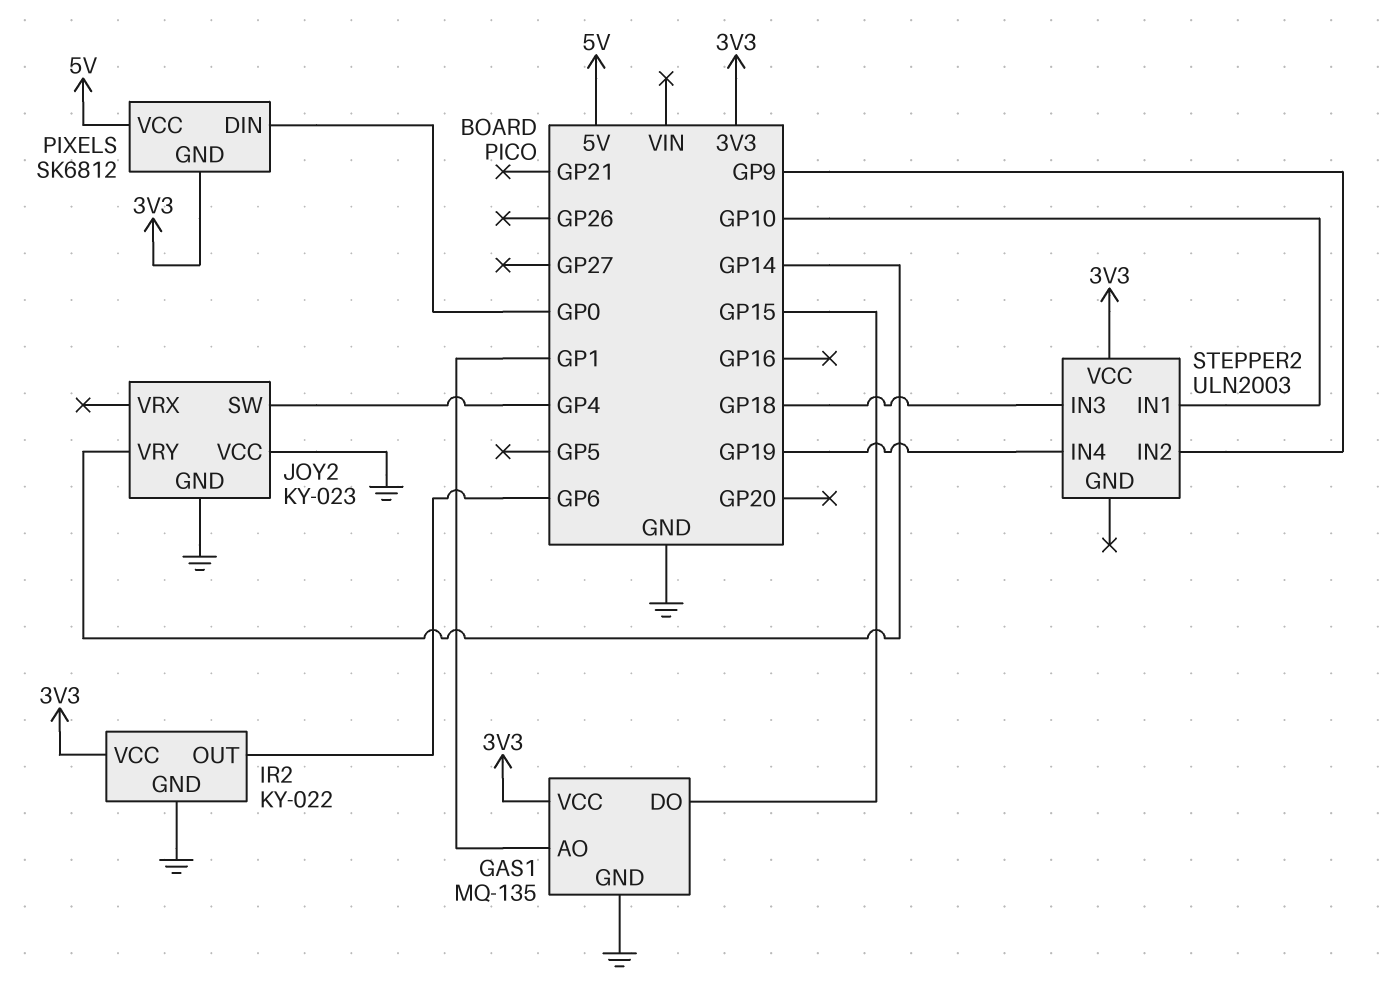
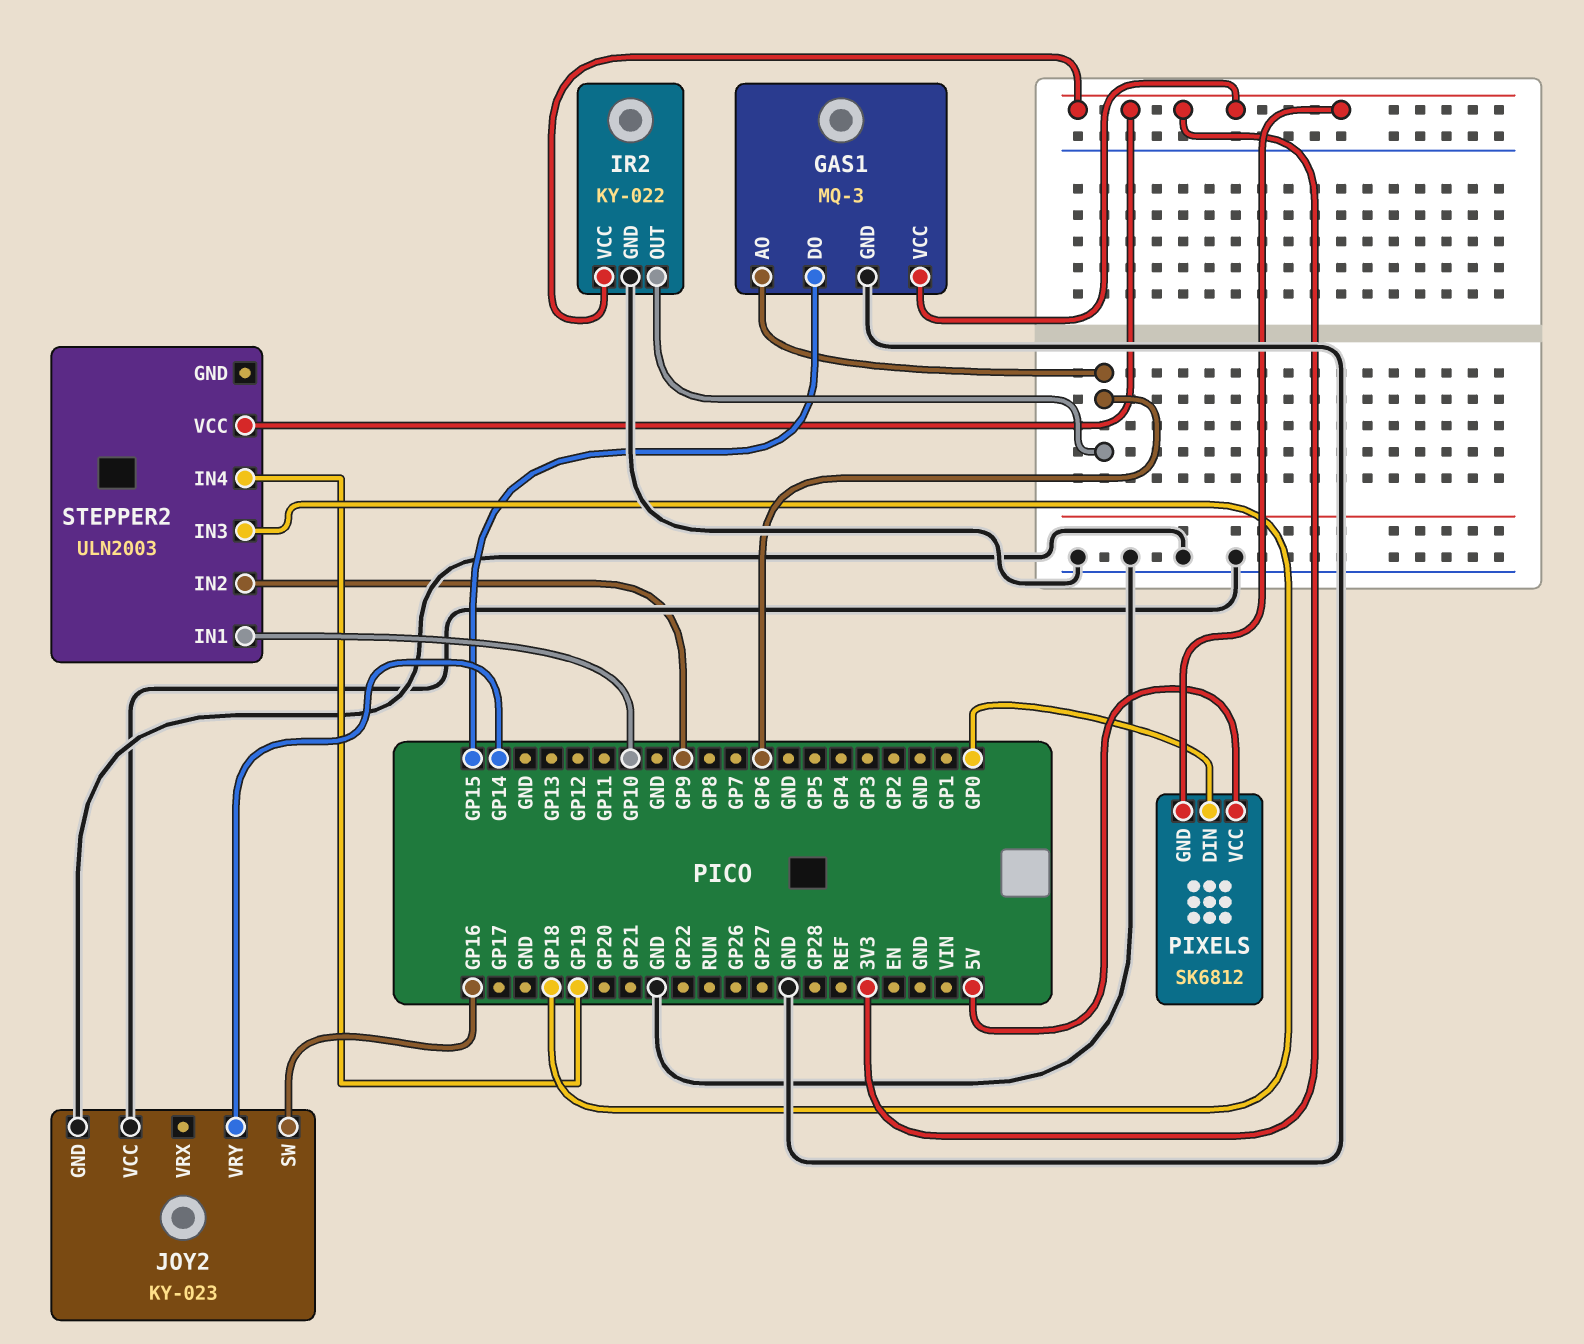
GAS1: MQ-135 -> MQ-3
GAS1 pin AO: GP1 -> GP6
JOY2 pin SW: GP4 -> GP16

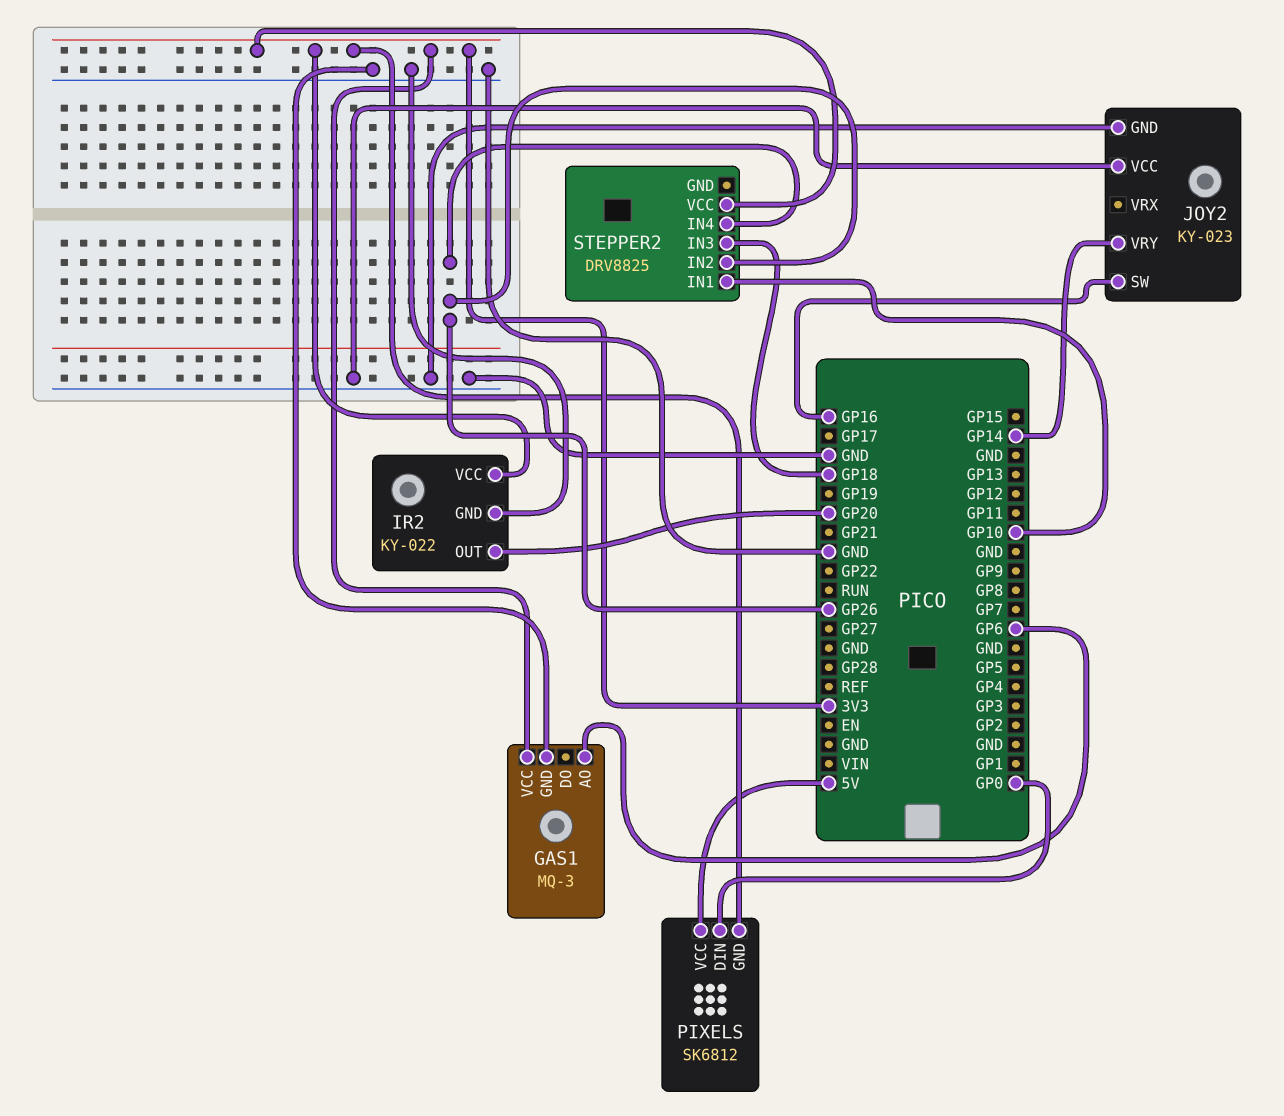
GAS1 pin DO: GP15 -> none
IR2 pin OUT: GP6 -> GP20
STEPPER2: ULN2003 -> DRV8825
STEPPER2 pin IN2: GP9 -> GP26
STEPPER2 pin IN4: GP19 -> GP26

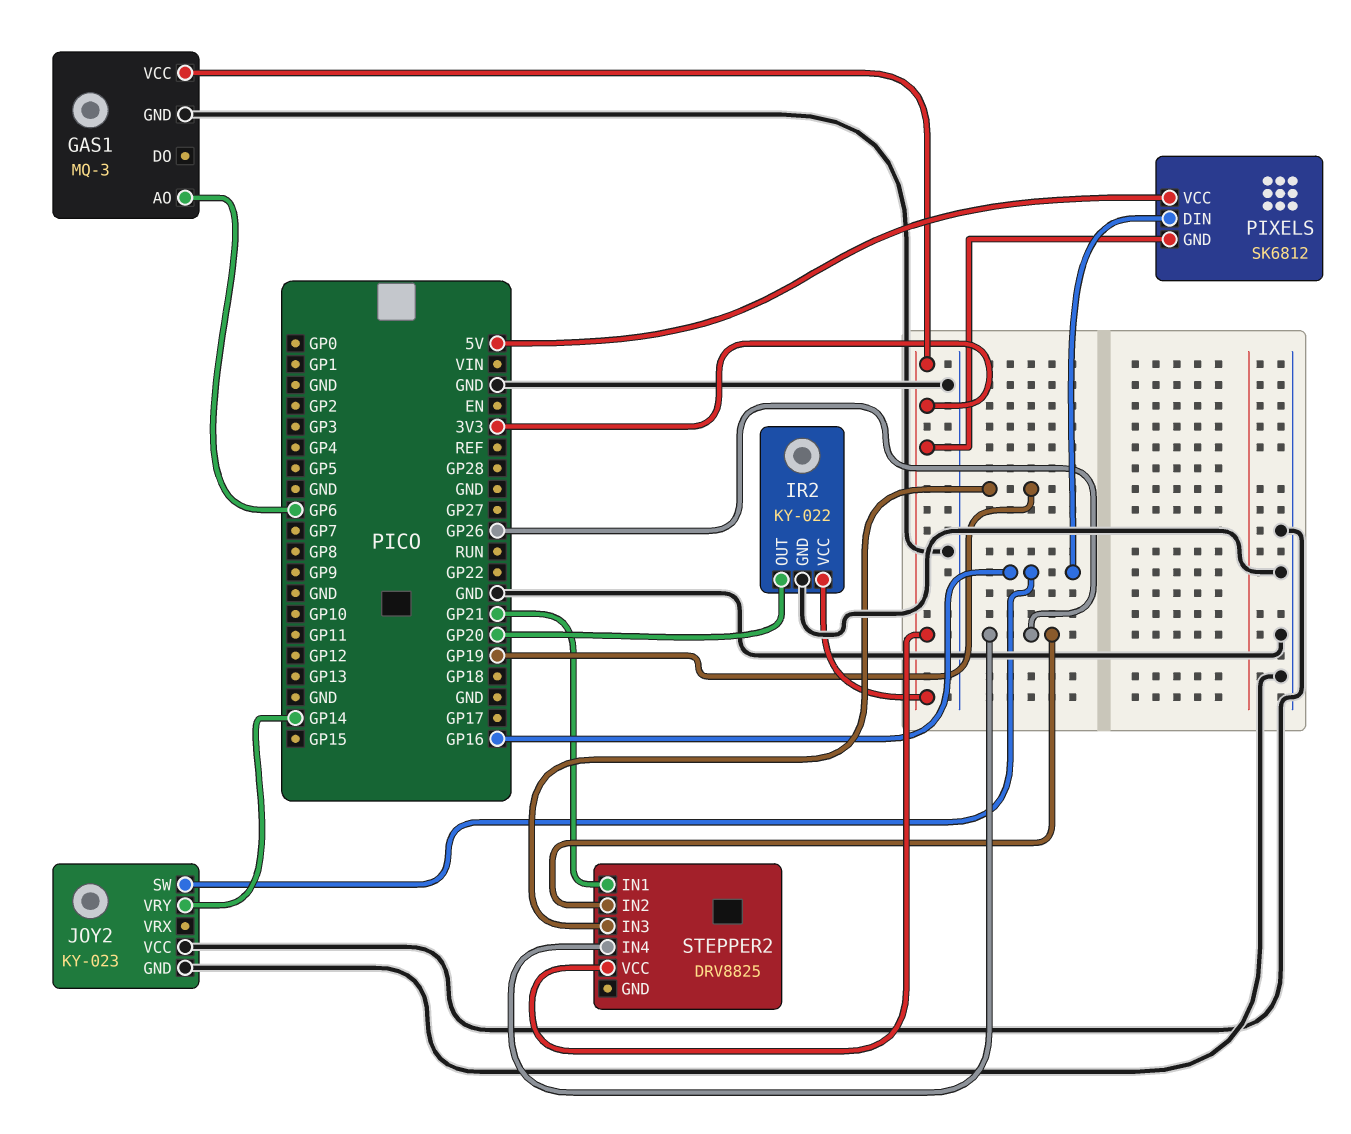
PIXELS pin DIN: GP0 -> GP16
STEPPER2 pin IN1: GP10 -> GP21
STEPPER2 pin IN3: GP18 -> GP19

